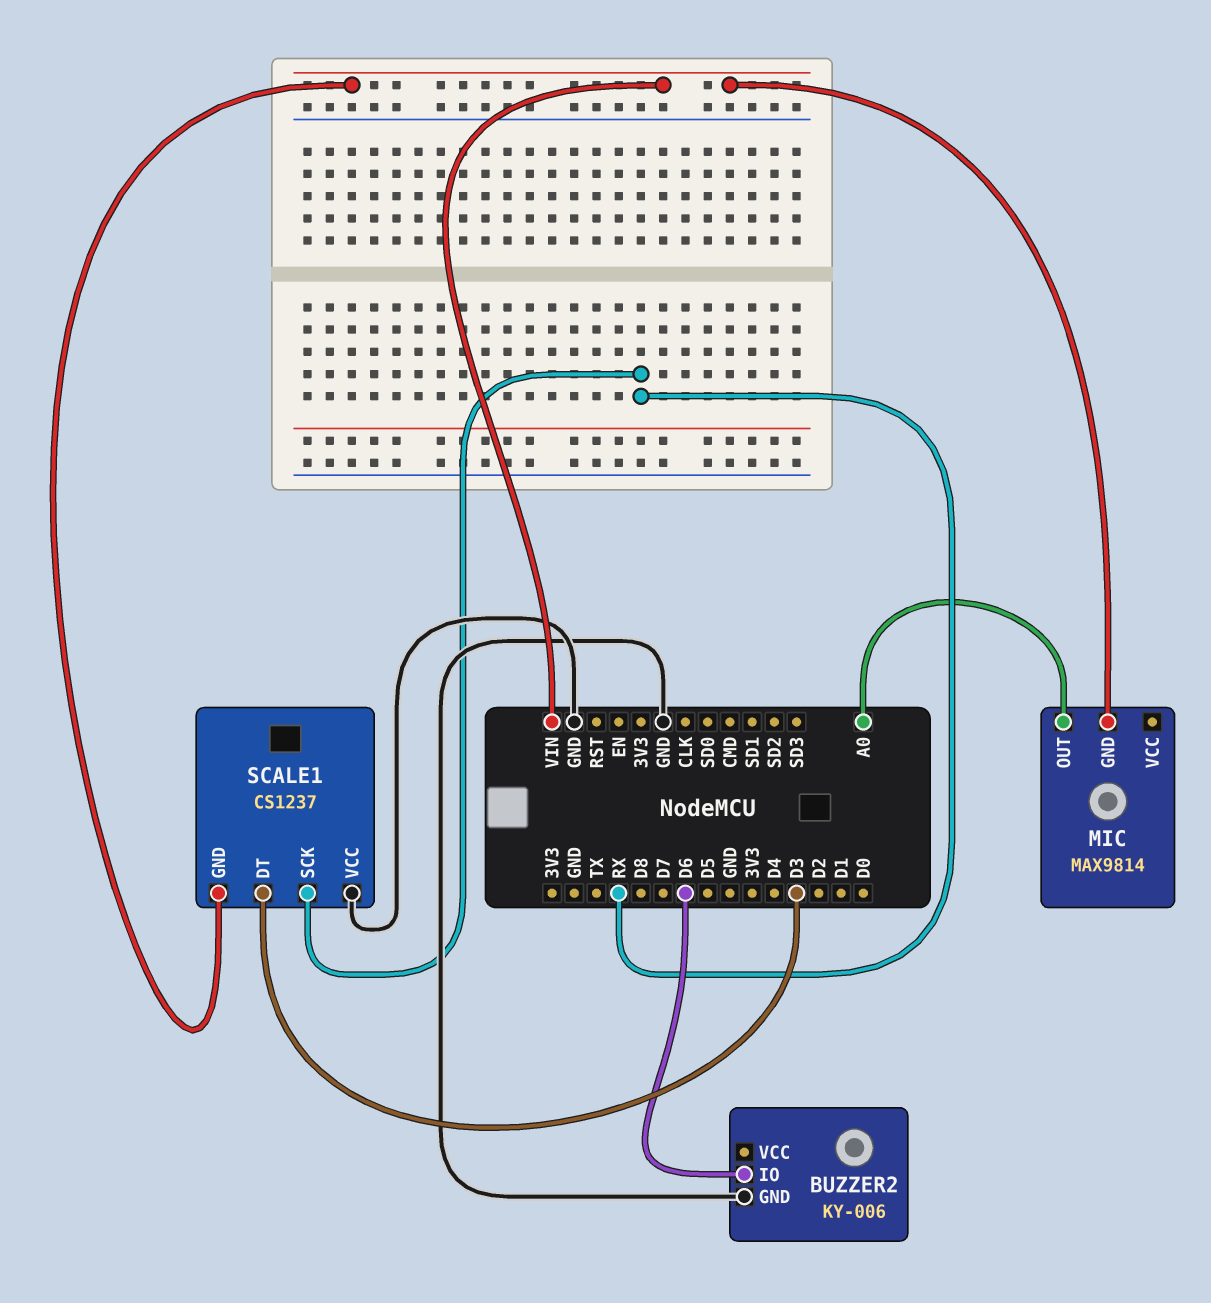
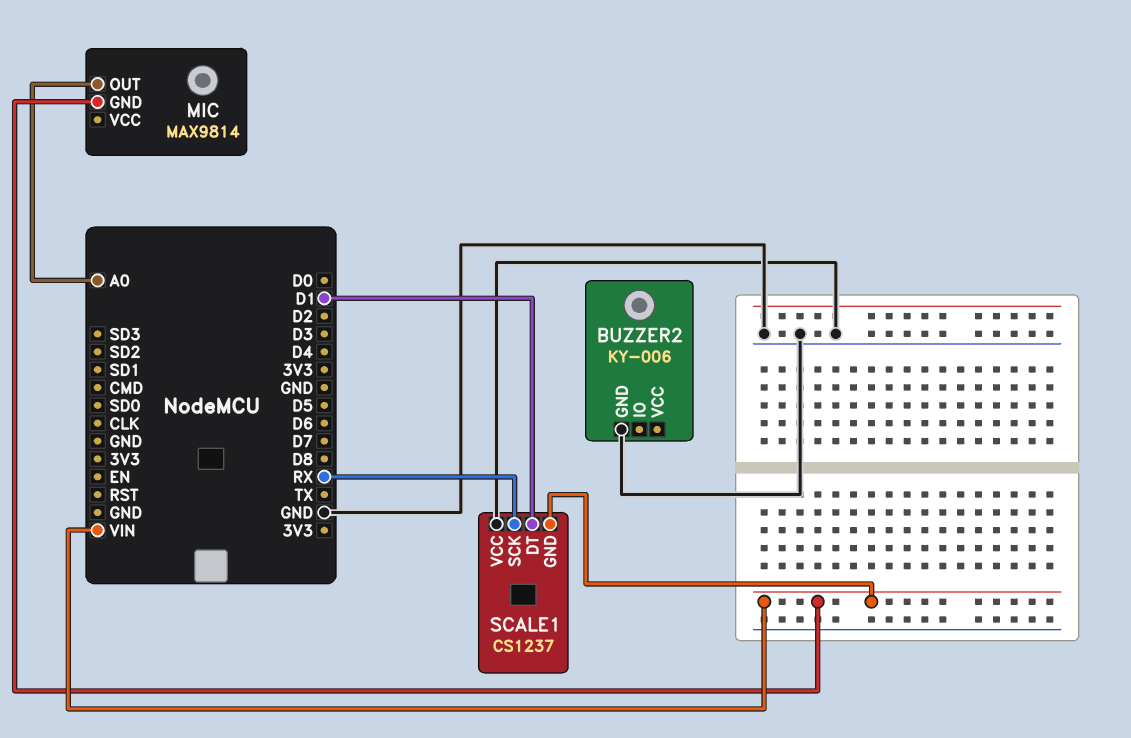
BUZZER2 pin IO: D6 -> none
SCALE1 pin DT: D3 -> D1

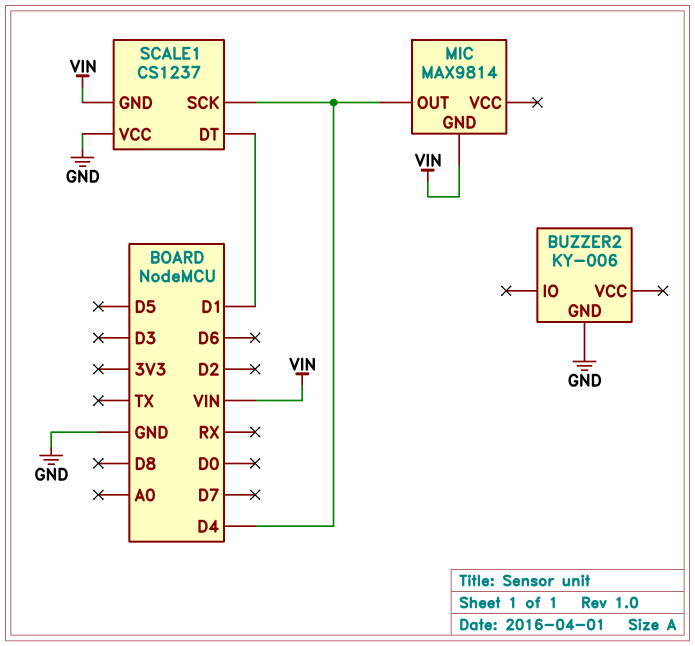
MIC pin OUT: A0 -> D4
SCALE1 pin SCK: RX -> D4

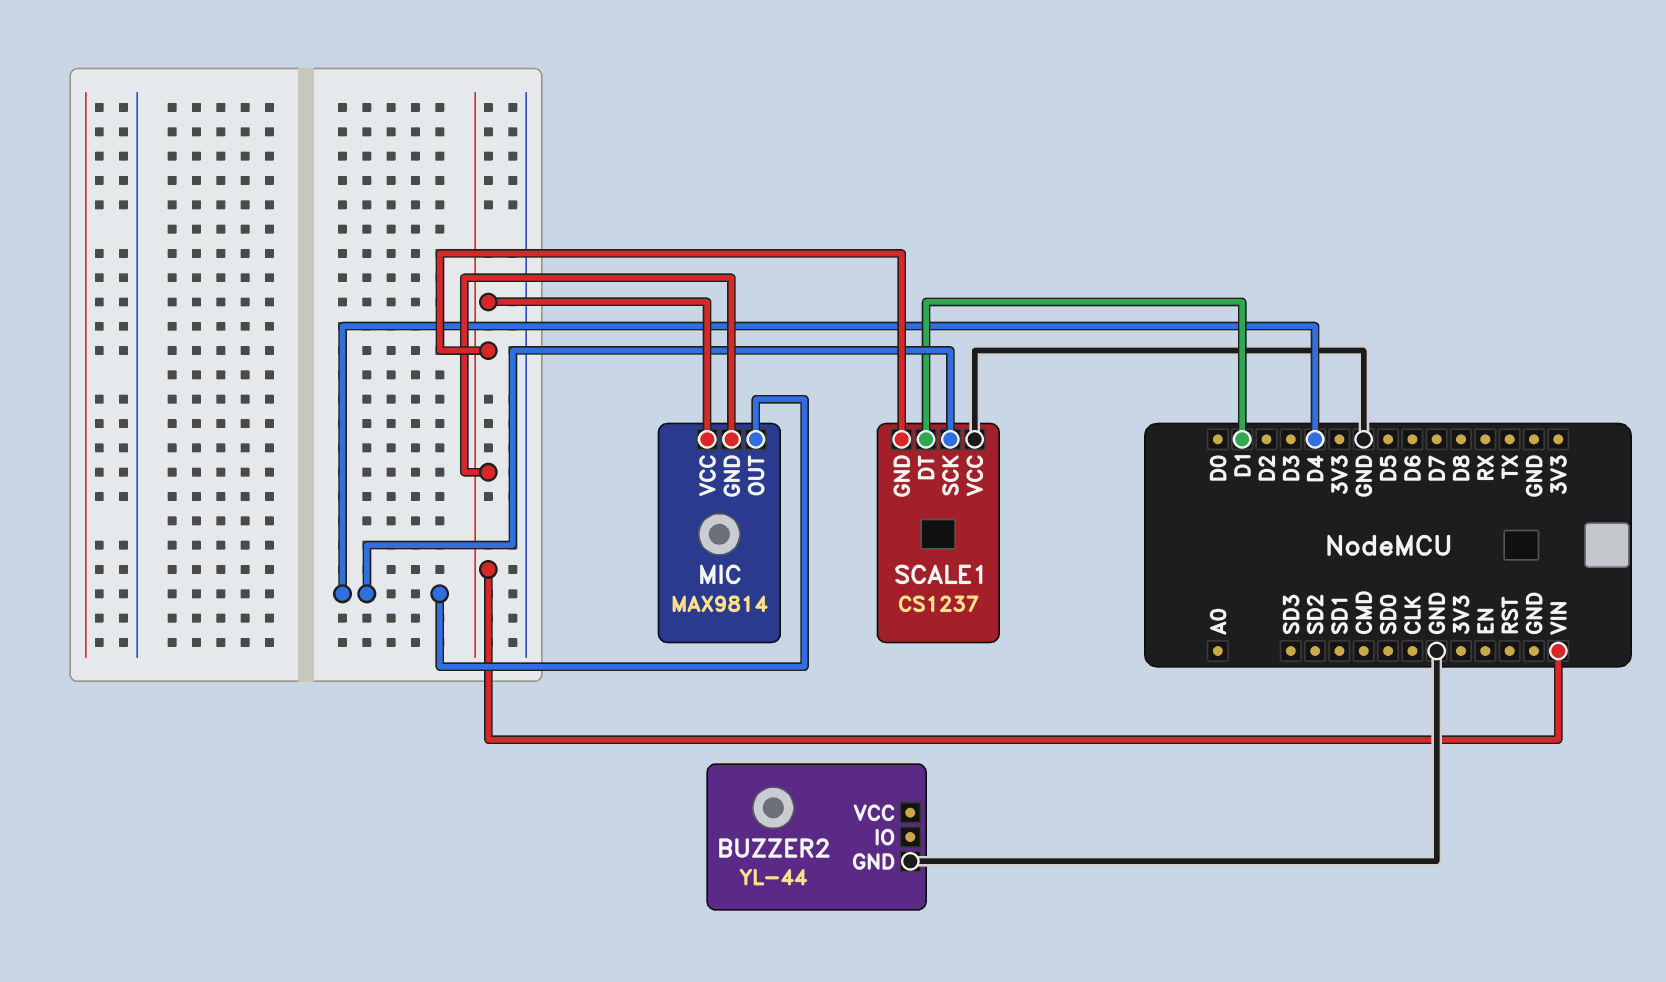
BUZZER2: KY-006 -> YL-44
MIC pin VCC: none -> VIN

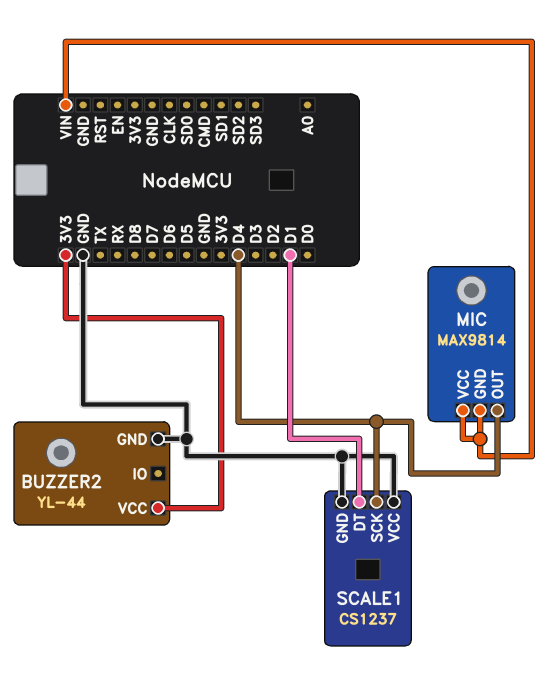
BUZZER2 pin VCC: none -> 3V3
SCALE1 pin GND: VIN -> GND

